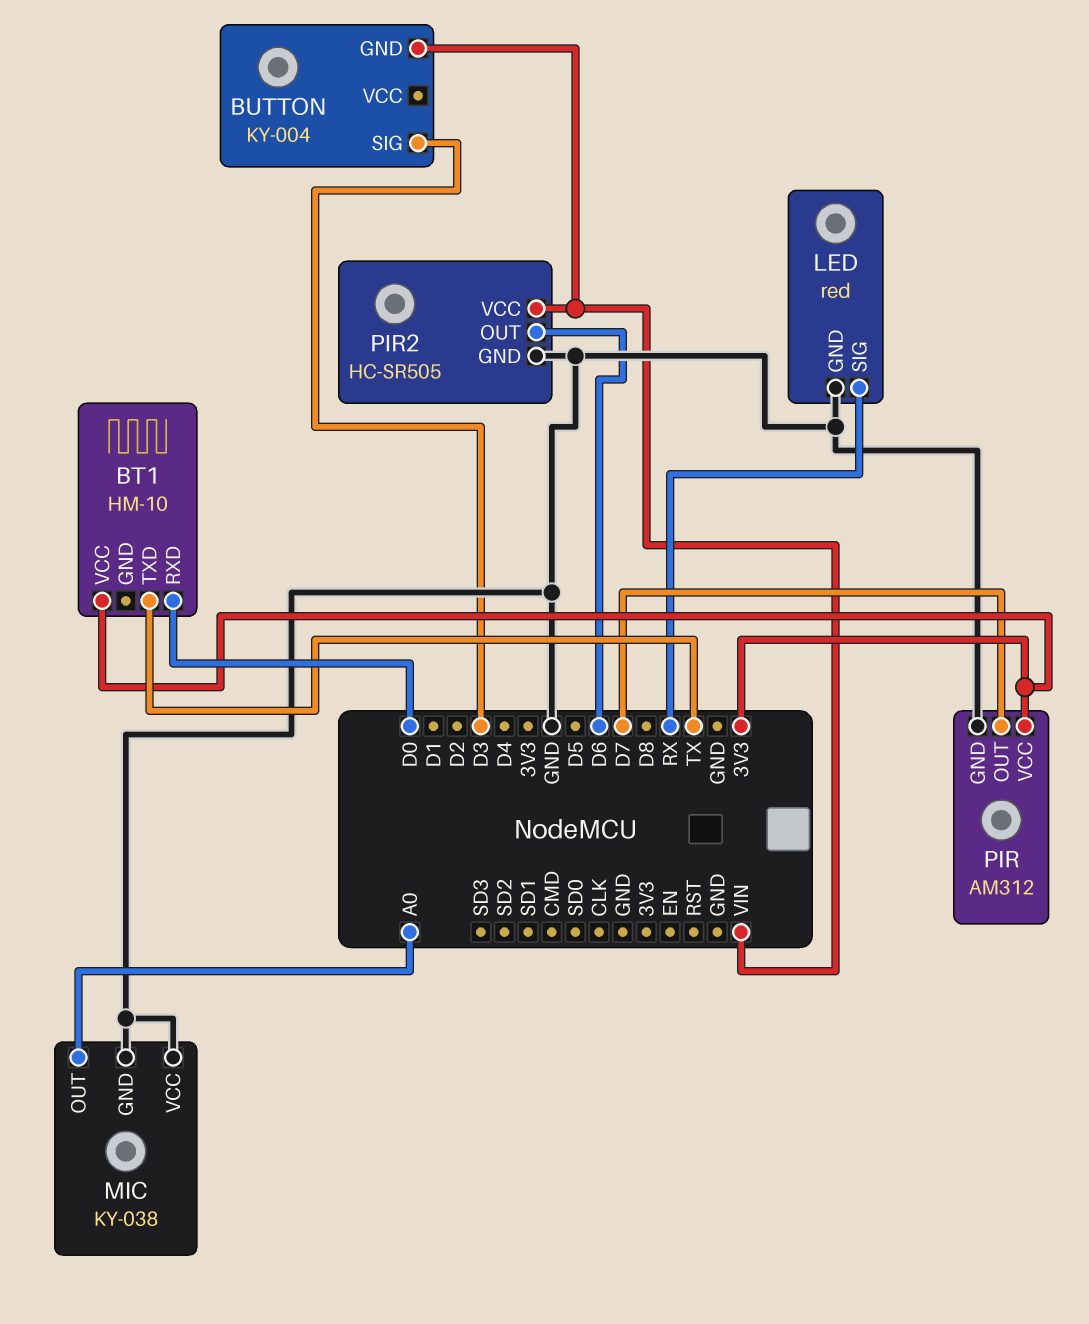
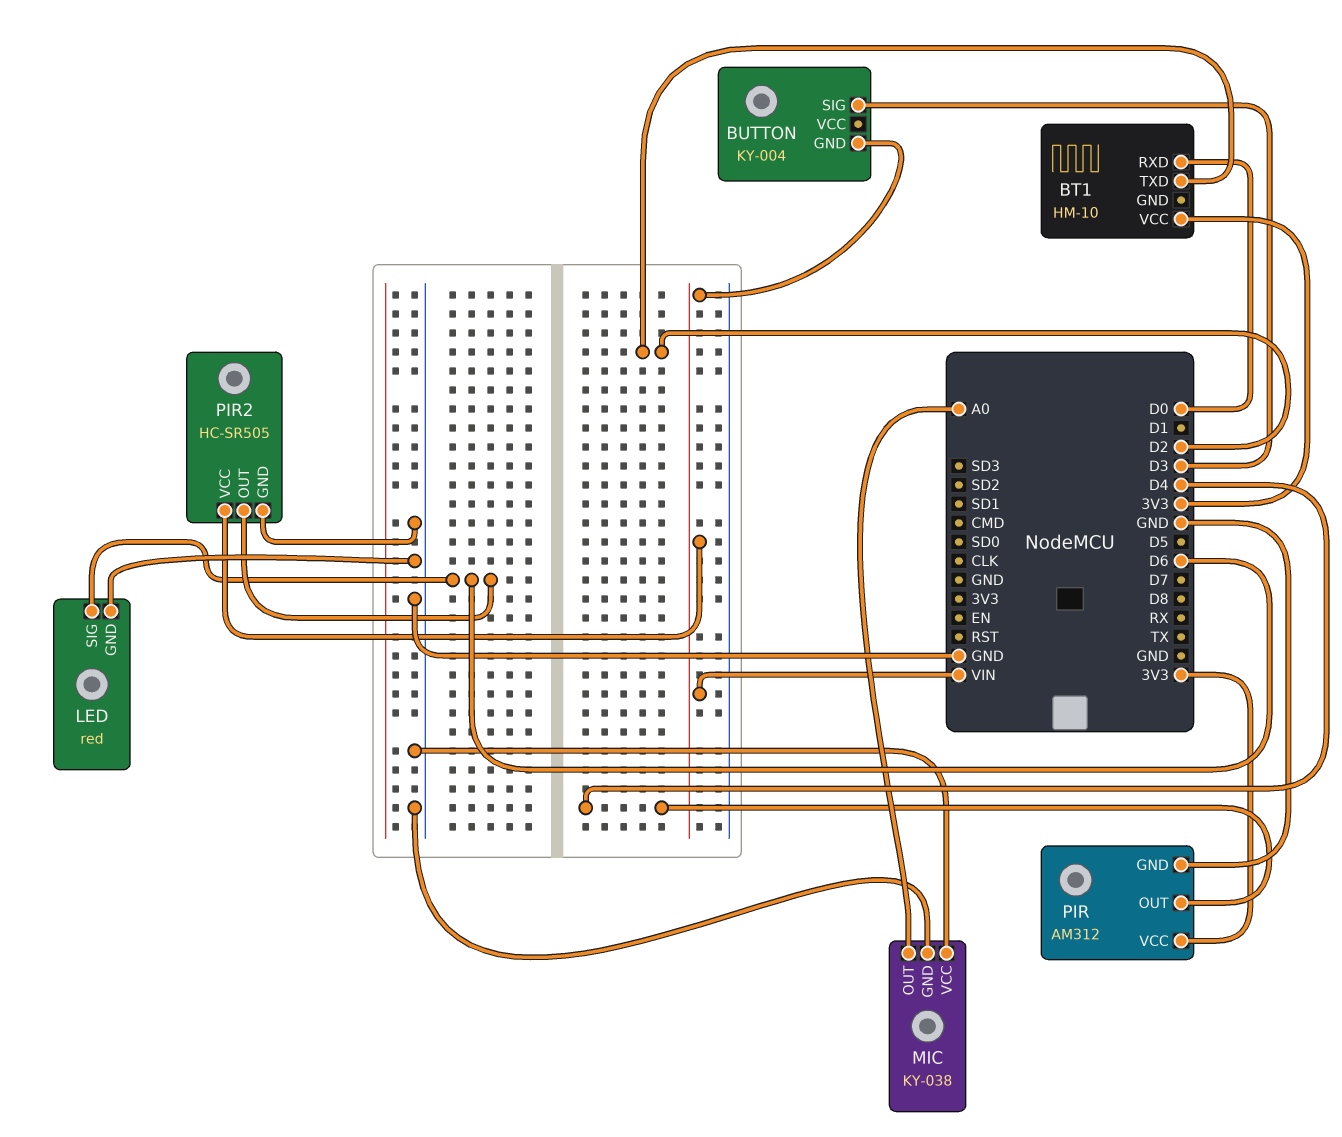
BT1 pin TXD: TX -> D2
LED pin SIG: RX -> D6
PIR pin OUT: D7 -> D4

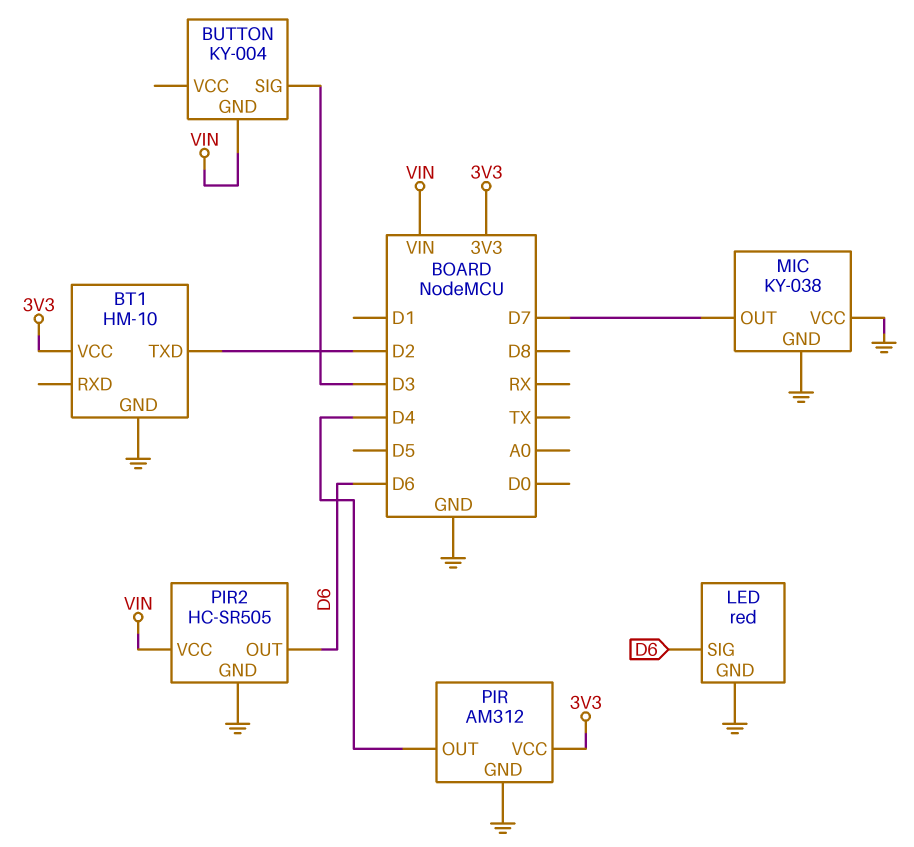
BT1 pin GND: none -> GND
BT1 pin RXD: D0 -> none
MIC pin OUT: A0 -> D7

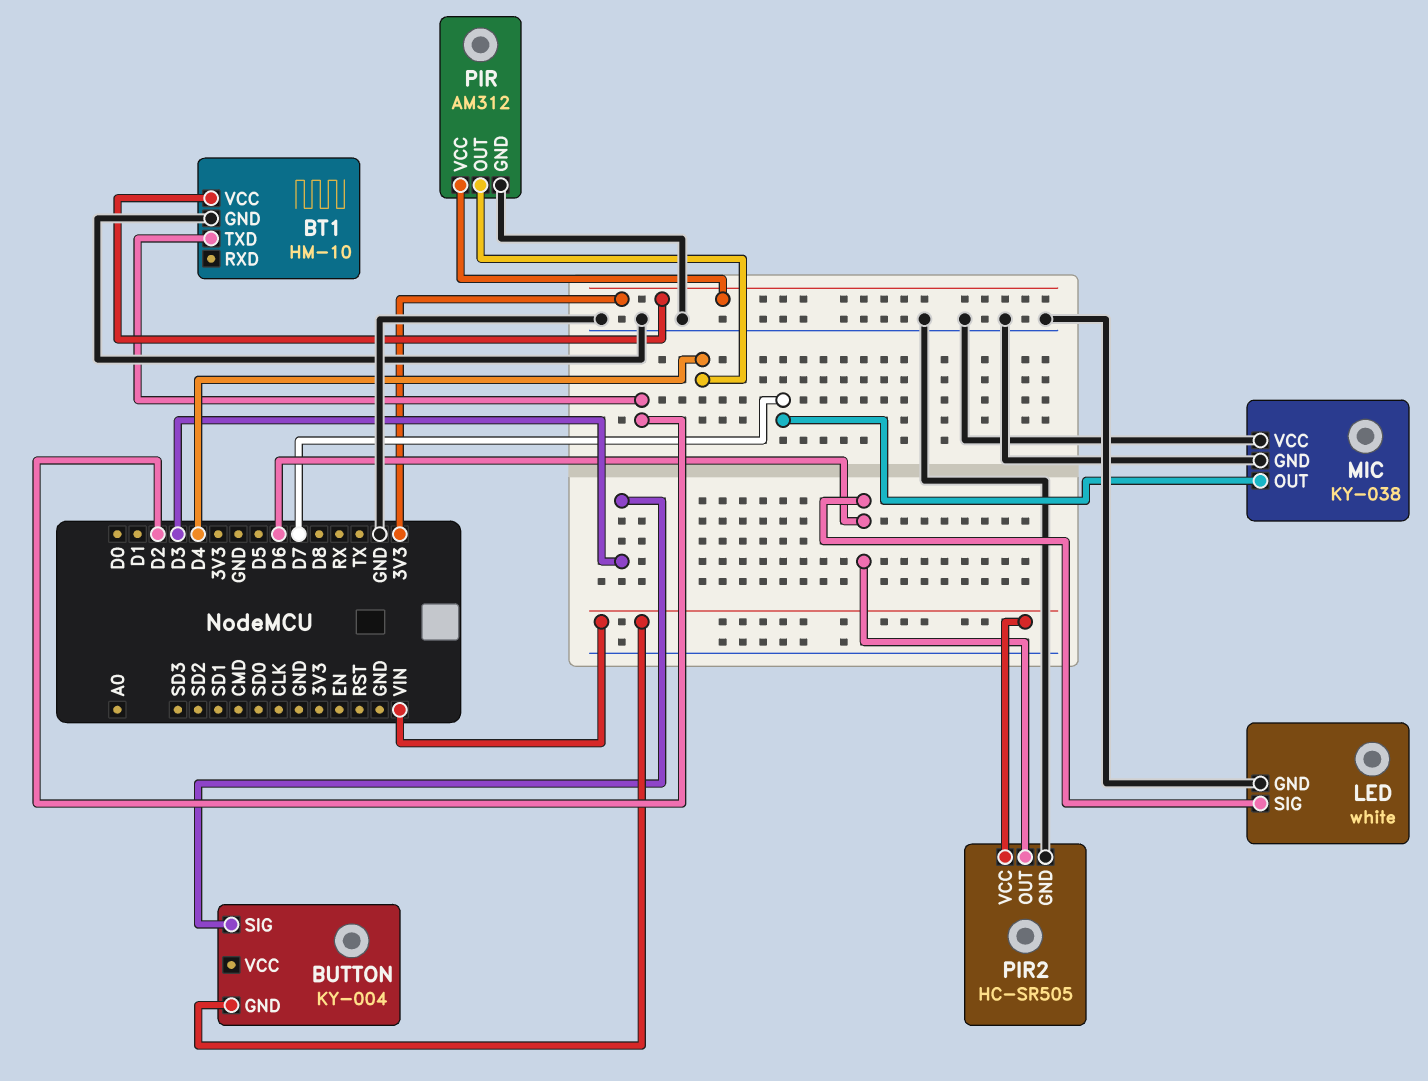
LED: red -> white

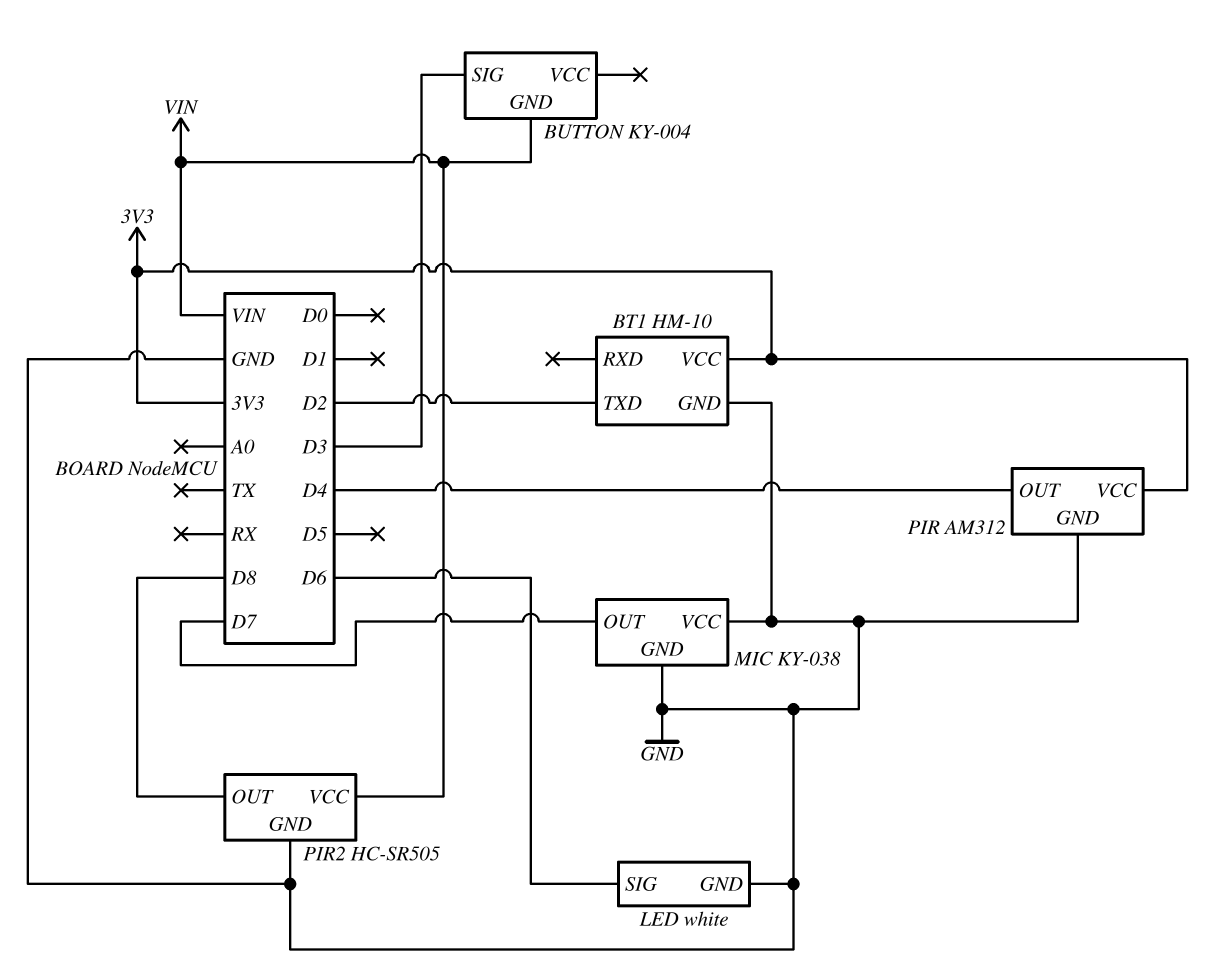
PIR2 pin OUT: D6 -> D8

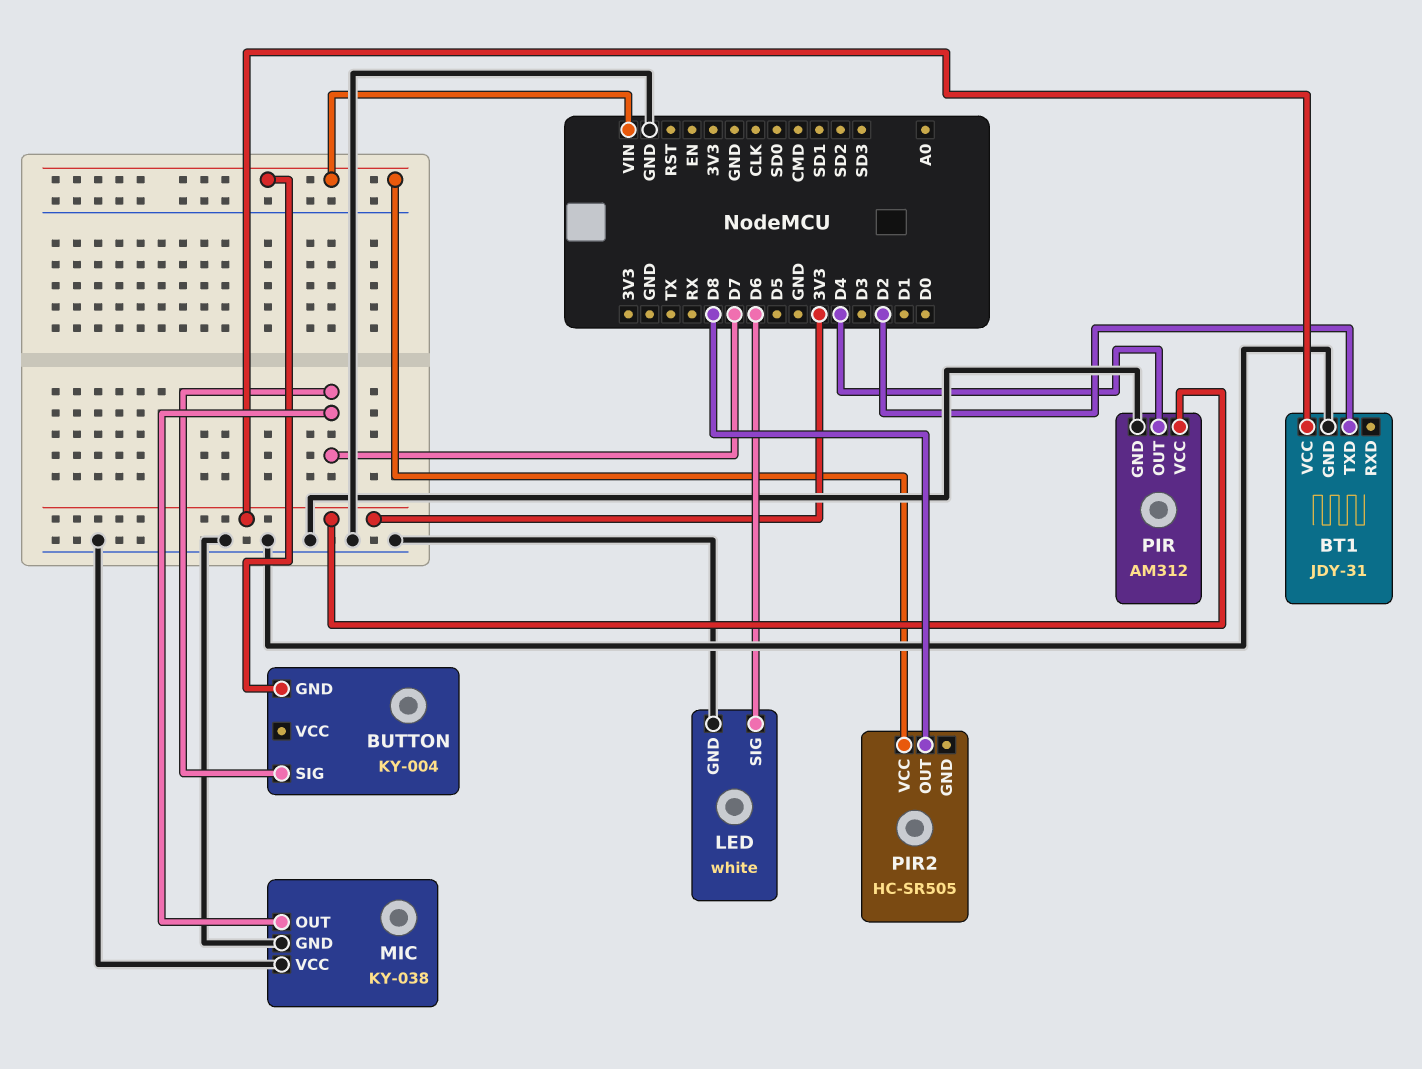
BT1: HM-10 -> JDY-31
BUTTON pin SIG: D3 -> D7
PIR2 pin GND: GND -> none

